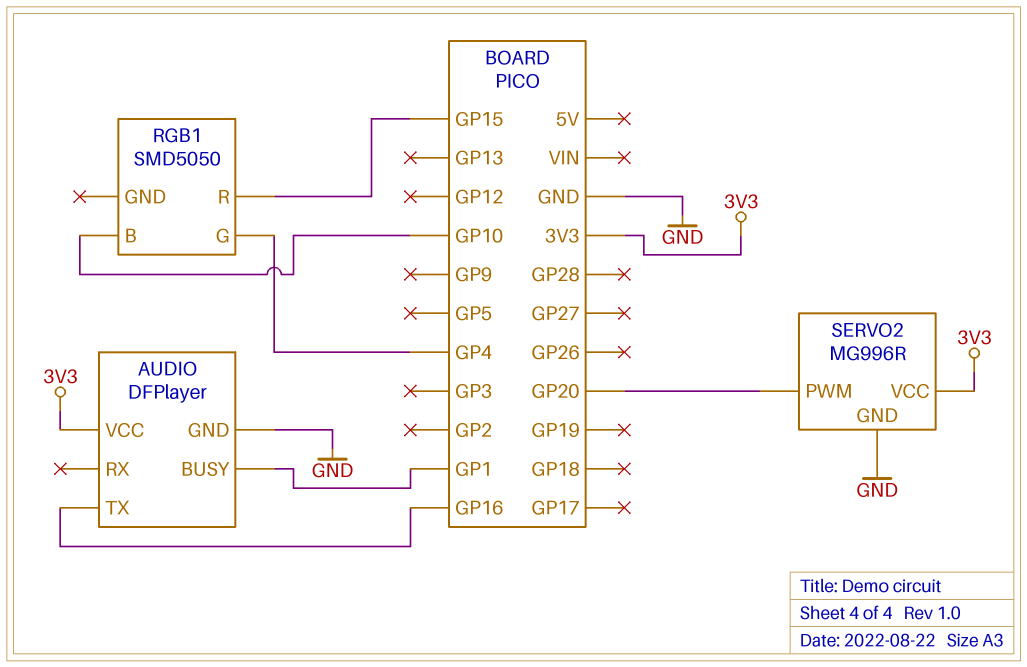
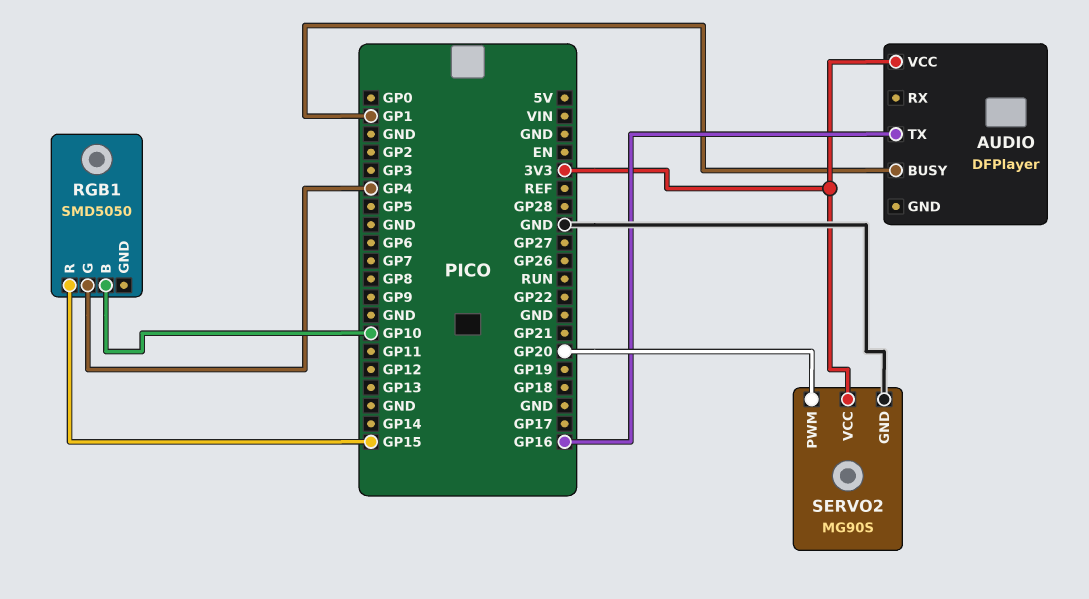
AUDIO pin GND: GND -> none
SERVO2: MG996R -> MG90S

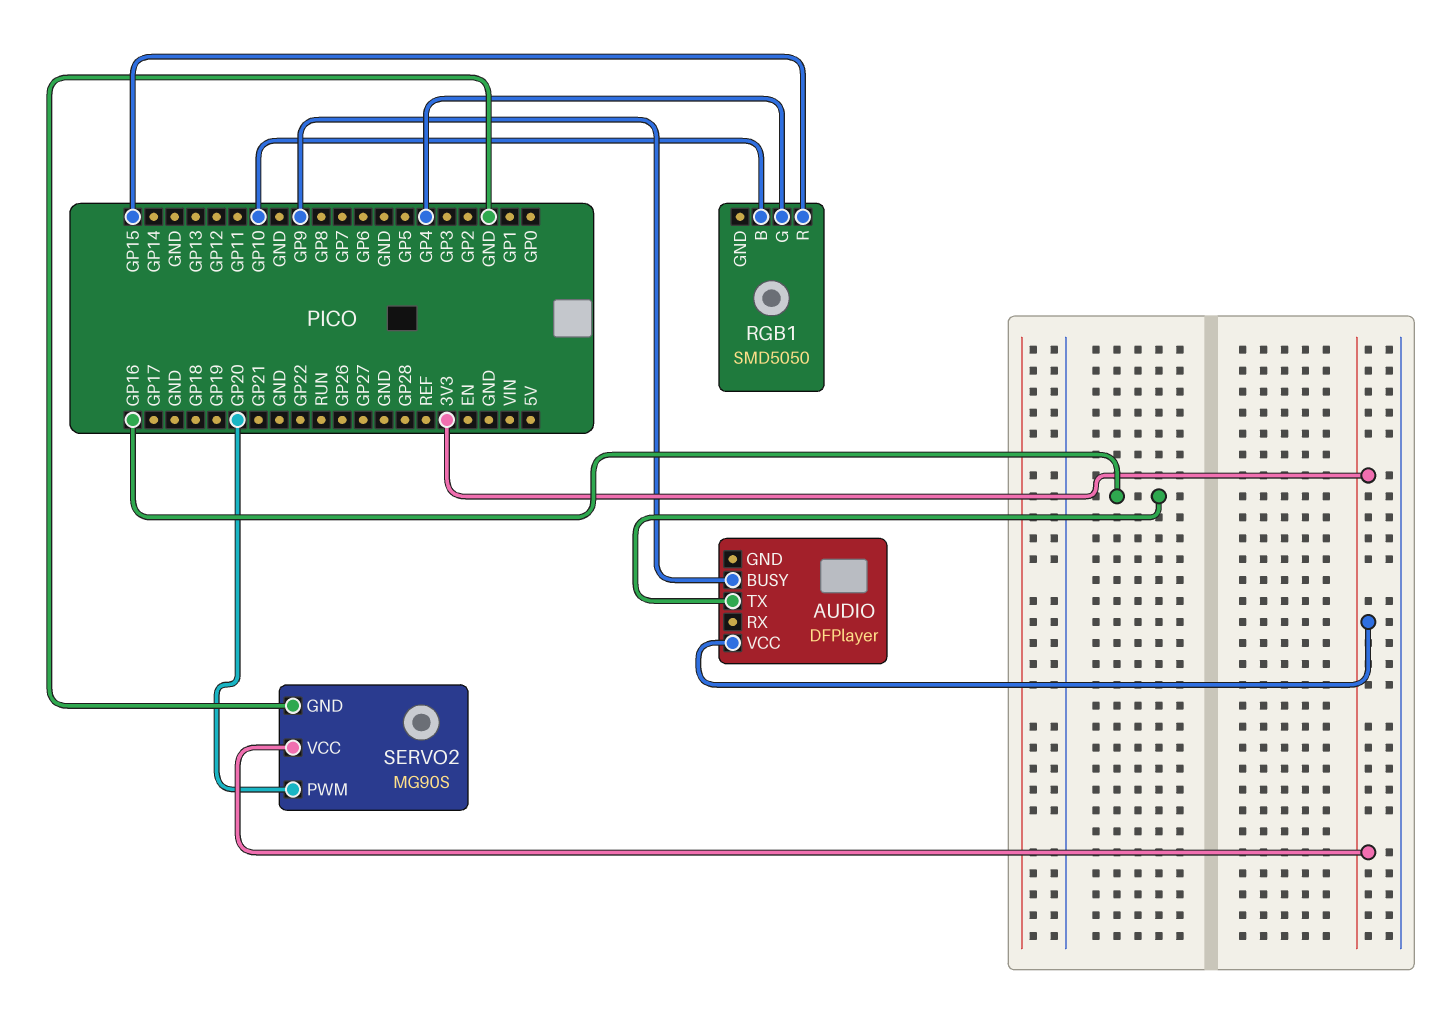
AUDIO pin BUSY: GP1 -> GP9

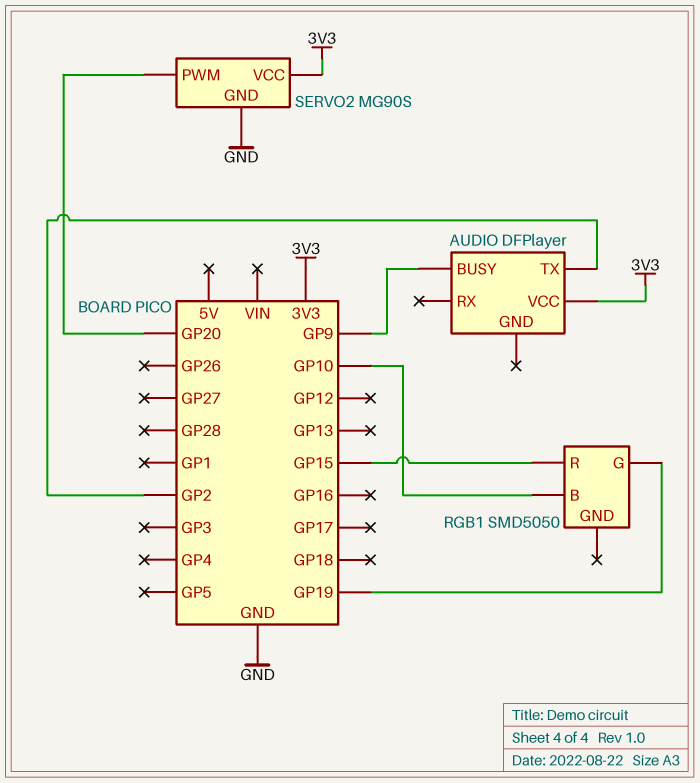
AUDIO pin TX: GP16 -> GP2
RGB1 pin G: GP4 -> GP19

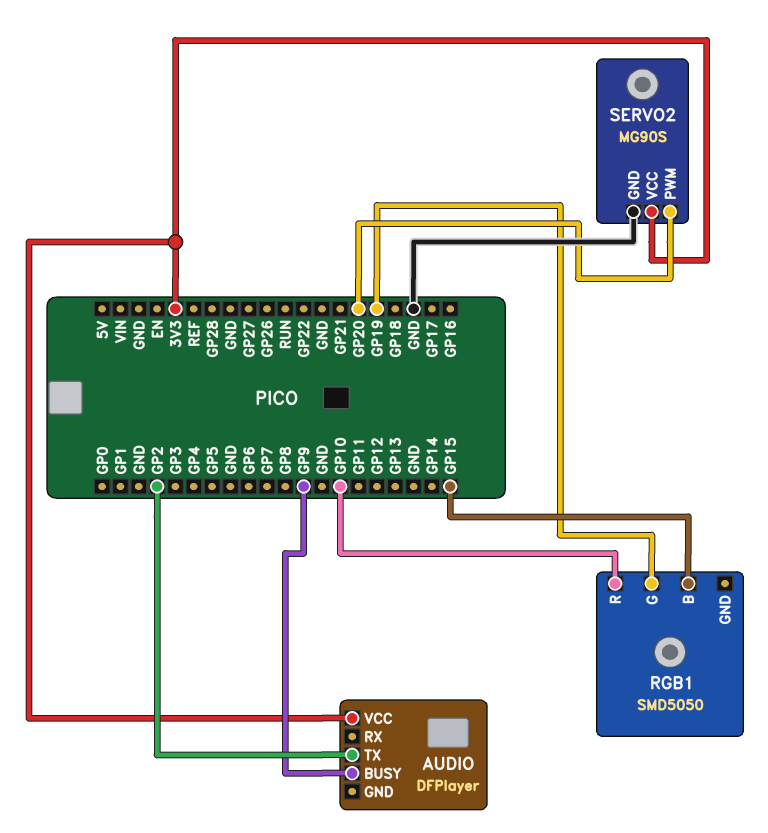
RGB1 pin B: GP10 -> GP15
RGB1 pin R: GP15 -> GP10

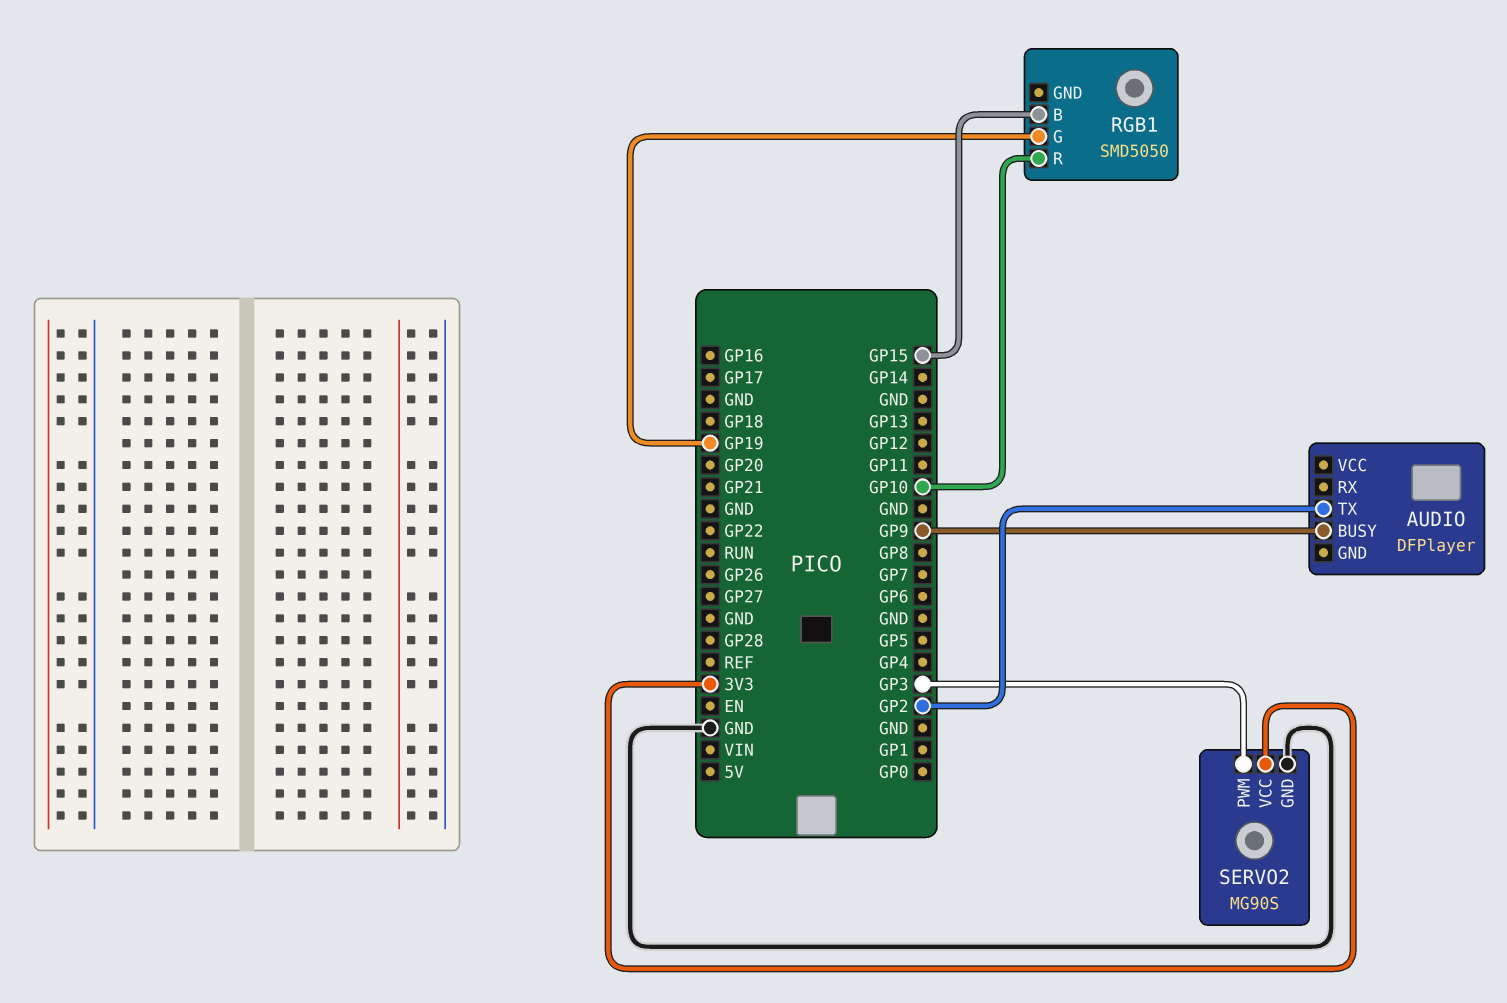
AUDIO pin VCC: 3V3 -> none
SERVO2 pin PWM: GP20 -> GP3

